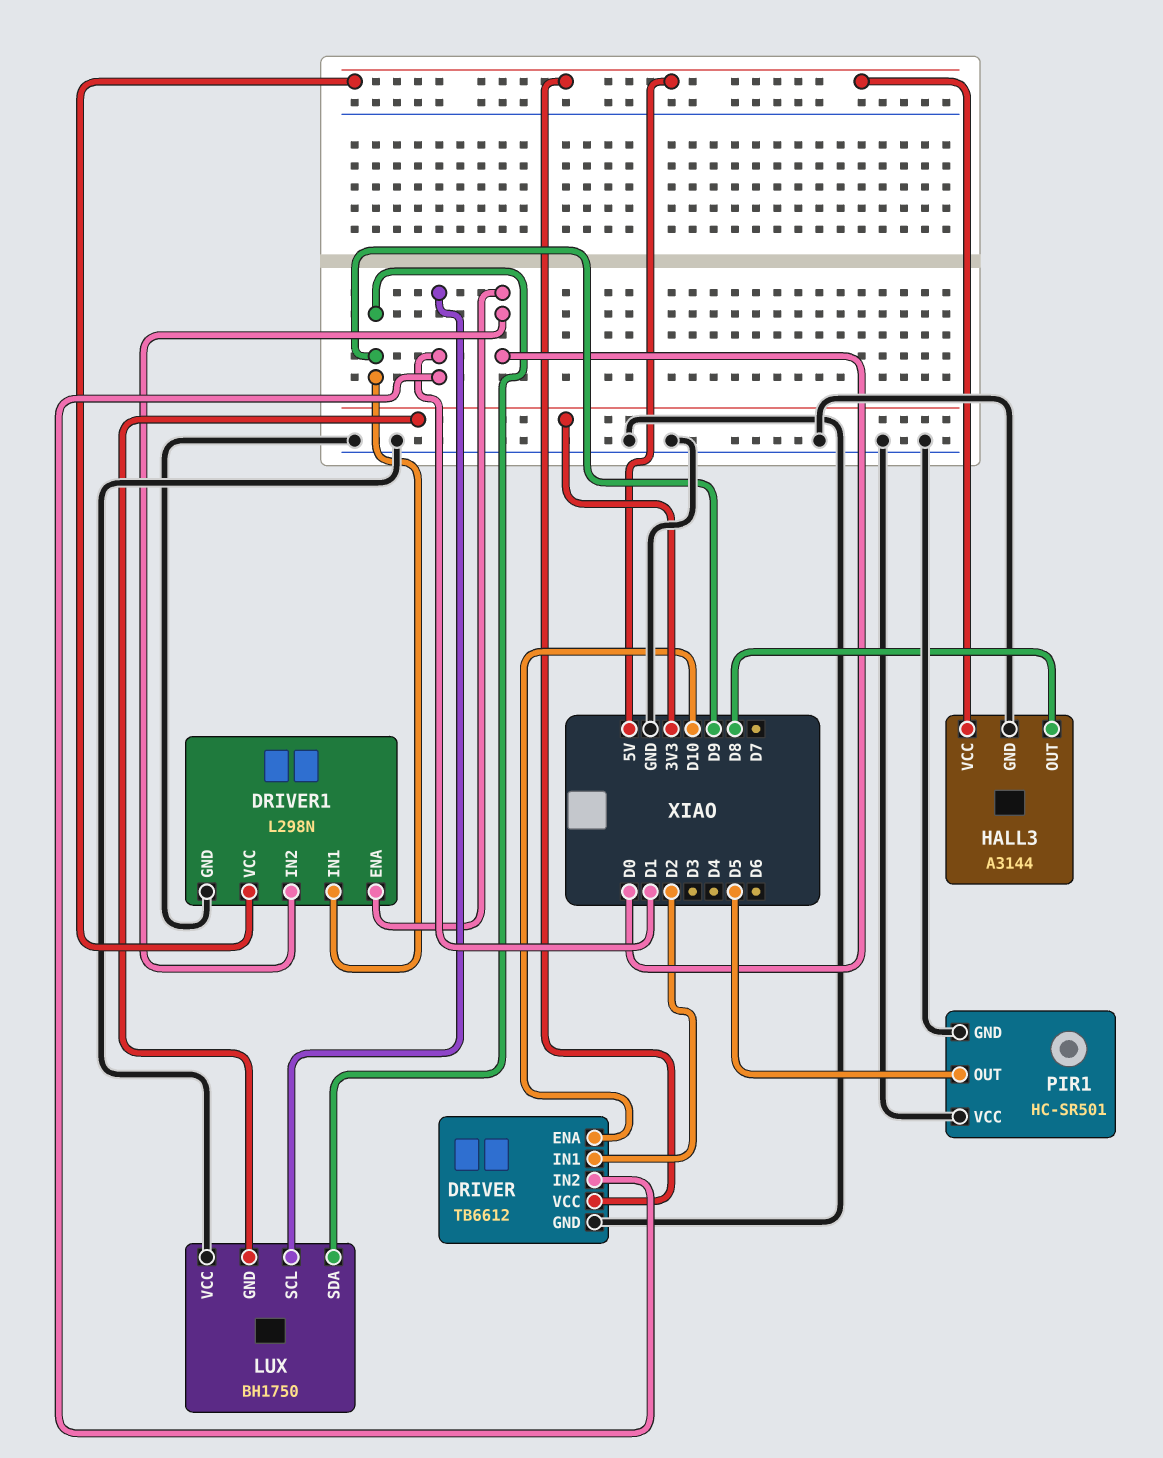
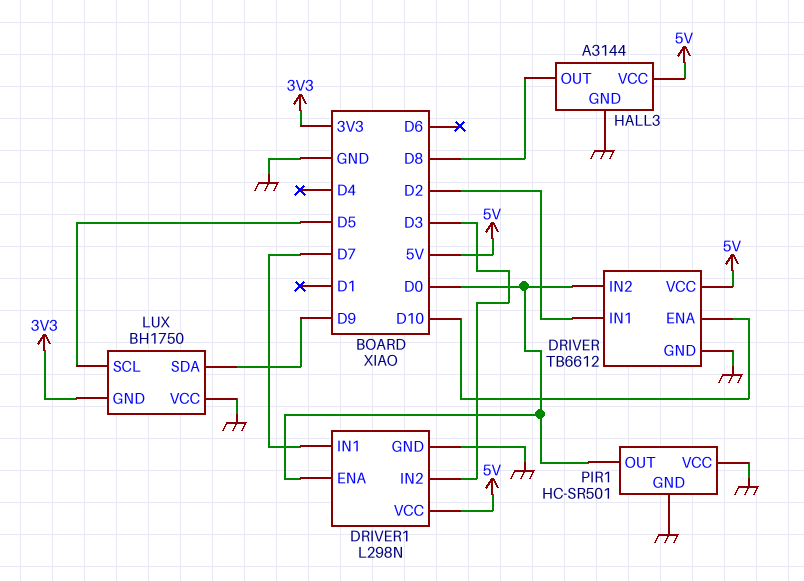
DRIVER pin IN2: D1 -> D0
DRIVER1 pin IN1: D9 -> D7
DRIVER1 pin IN2: D0 -> D3
LUX pin SCL: D1 -> D5
PIR1 pin OUT: D5 -> D0

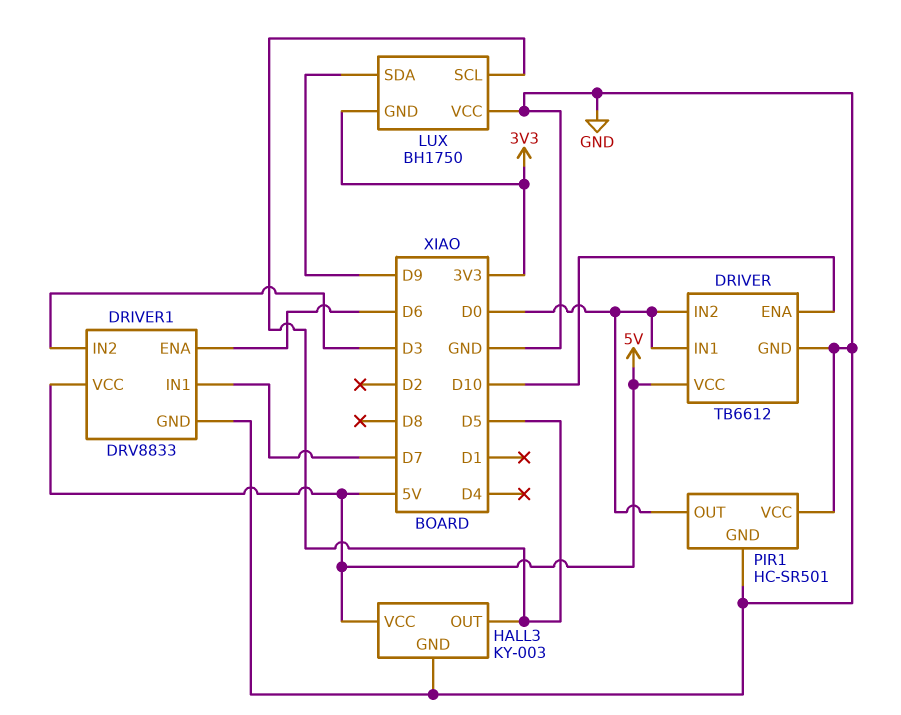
DRIVER pin IN1: D2 -> D0
DRIVER1: L298N -> DRV8833
DRIVER1 pin ENA: D0 -> D6
HALL3: A3144 -> KY-003
HALL3 pin OUT: D8 -> D5

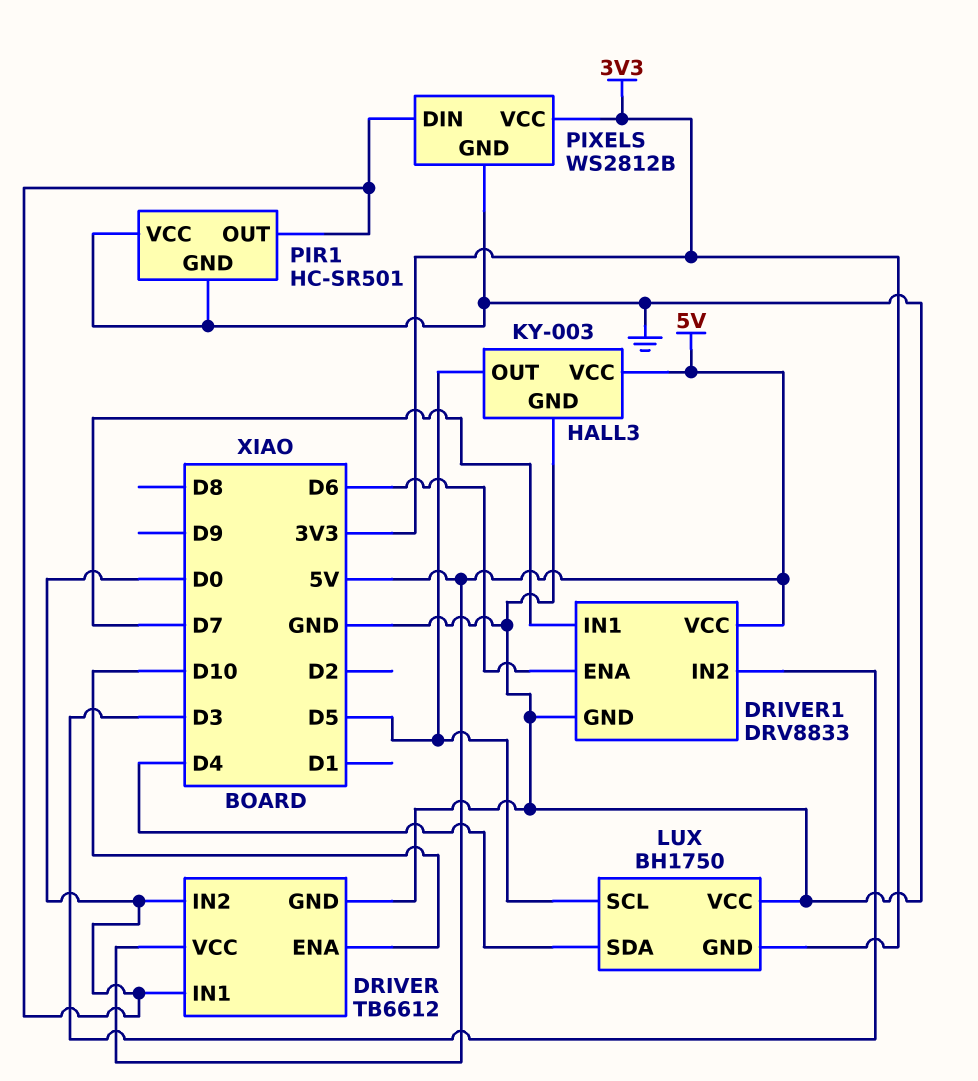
LUX pin SDA: D9 -> D4
PIXELS: none -> WS2812B
PIXELS pin DIN: none -> D0
PIXELS pin GND: none -> GND
PIXELS pin VCC: none -> 3V3

